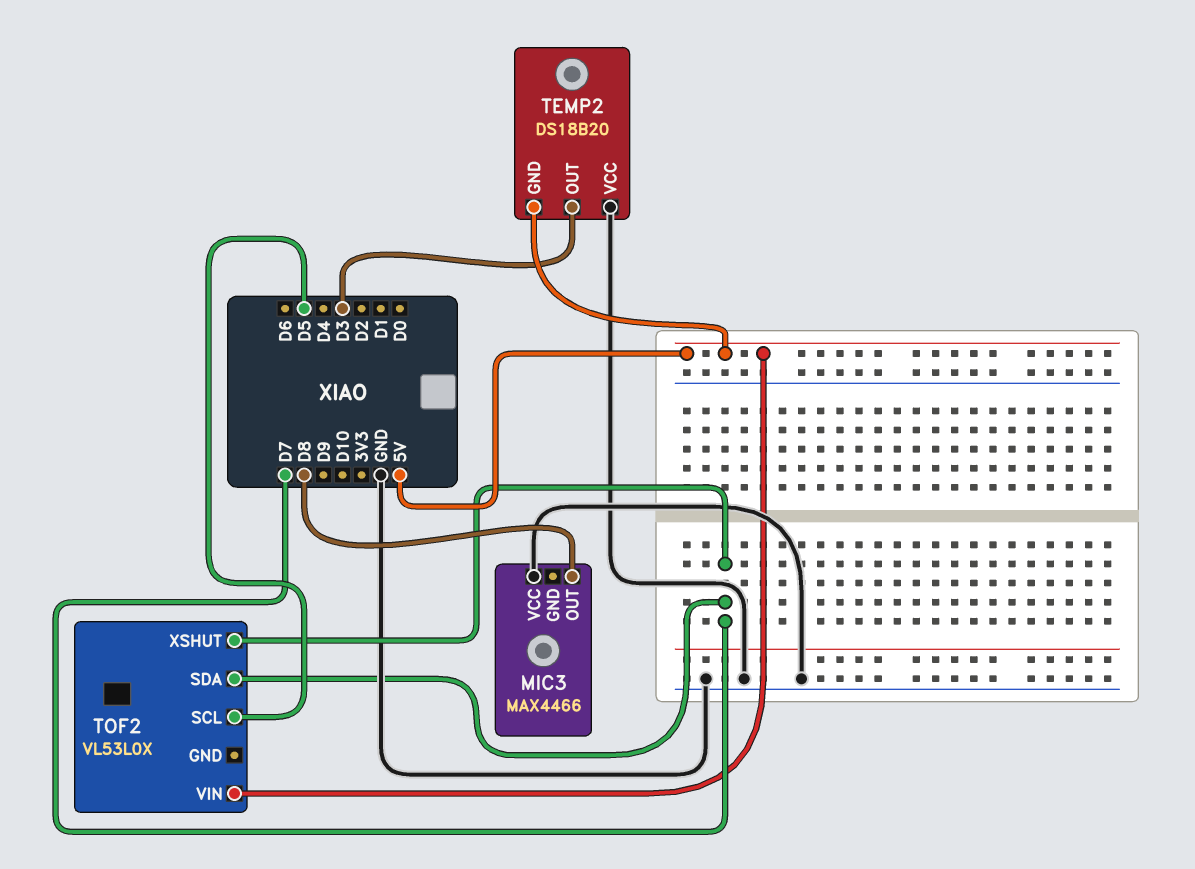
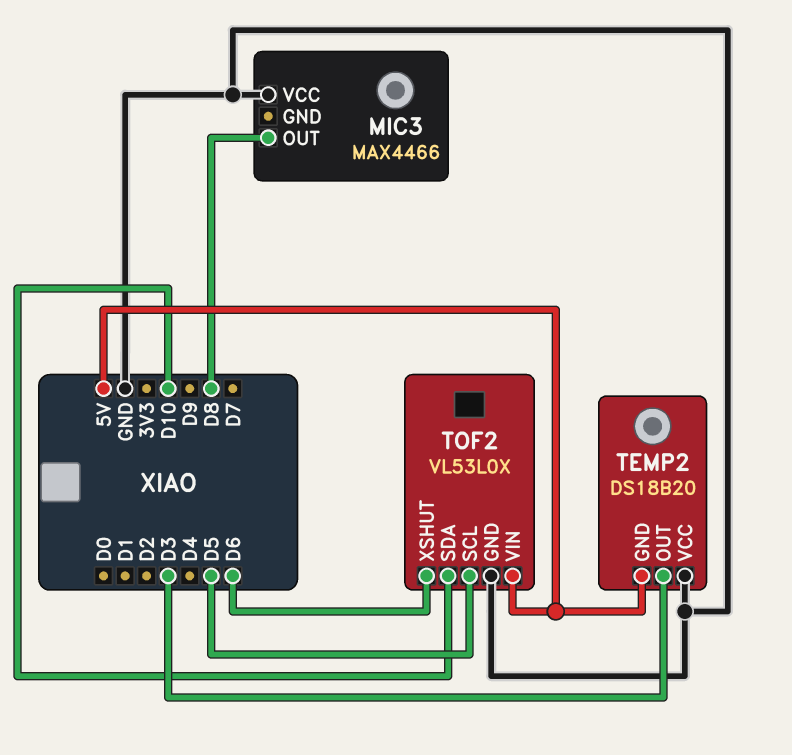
TOF2 pin GND: none -> GND
TOF2 pin SDA: D7 -> D10
TOF2 pin XSHUT: D7 -> D6

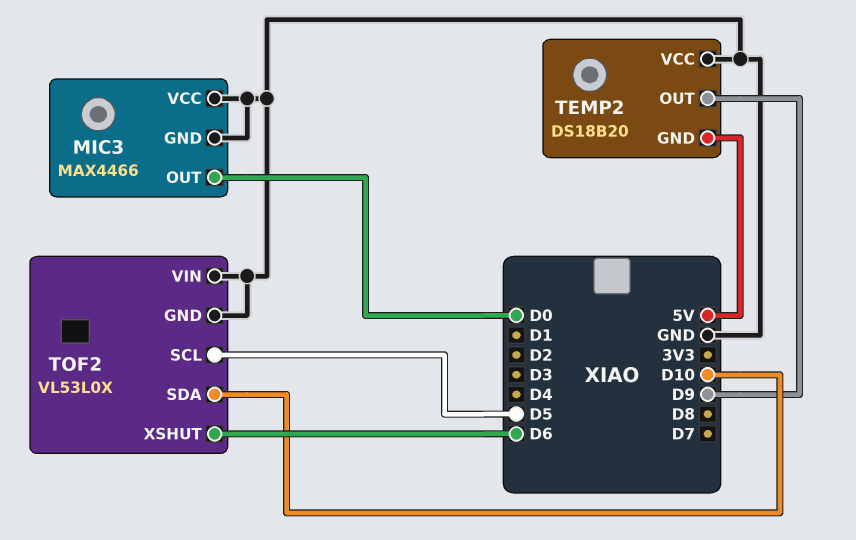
MIC3 pin GND: none -> GND
MIC3 pin OUT: D8 -> D0
TEMP2 pin OUT: D3 -> D9
TOF2 pin VIN: 5V -> GND

